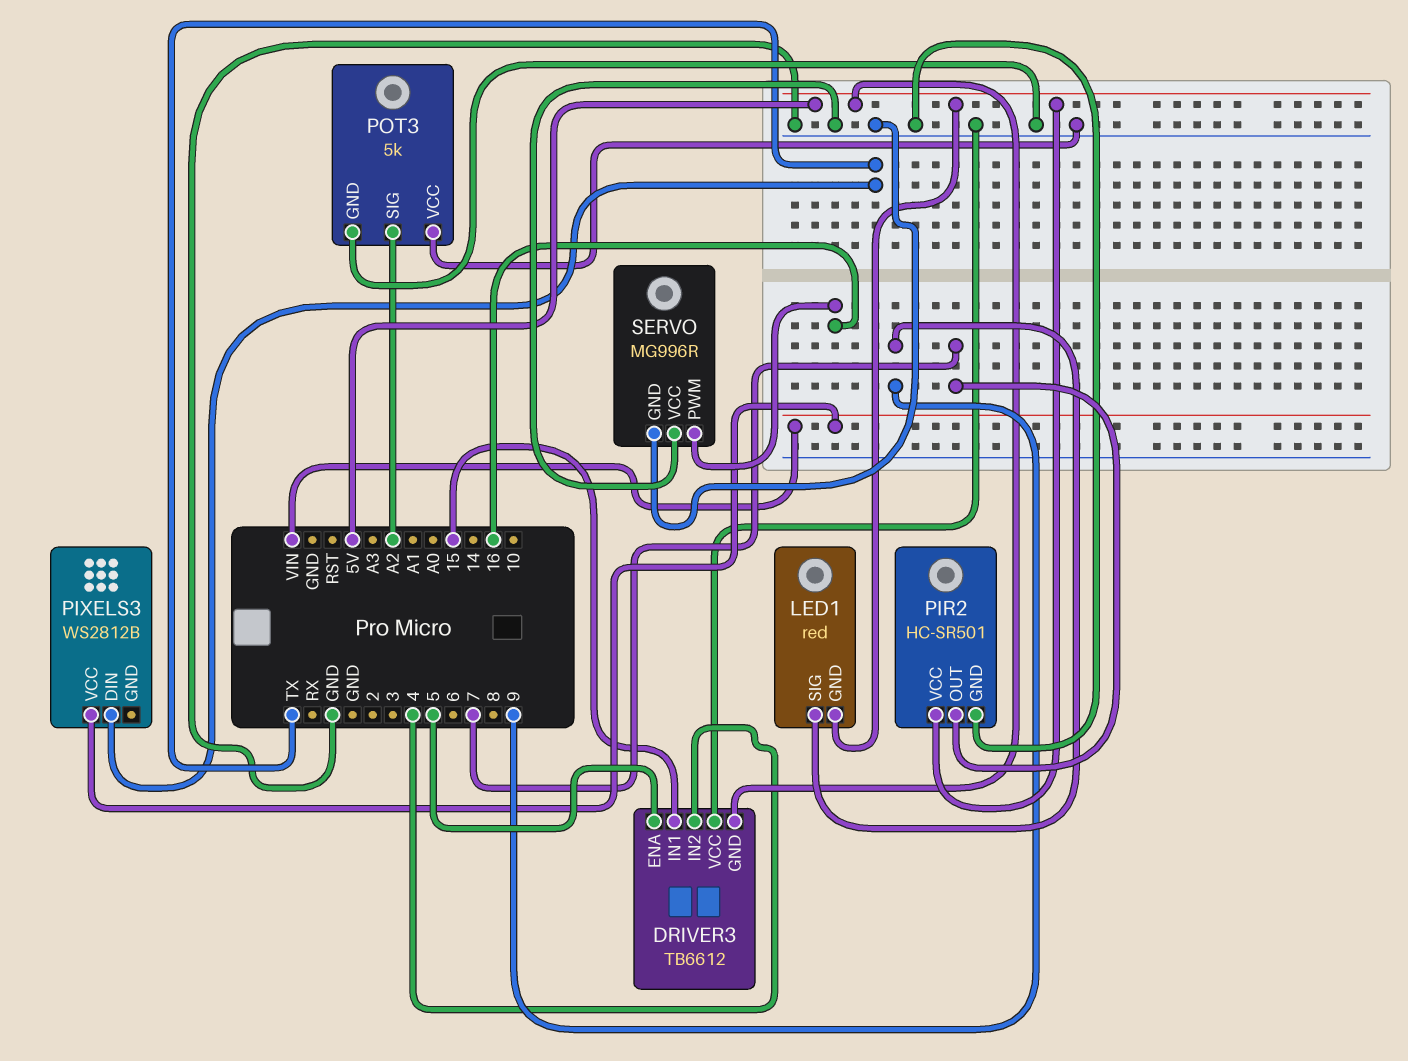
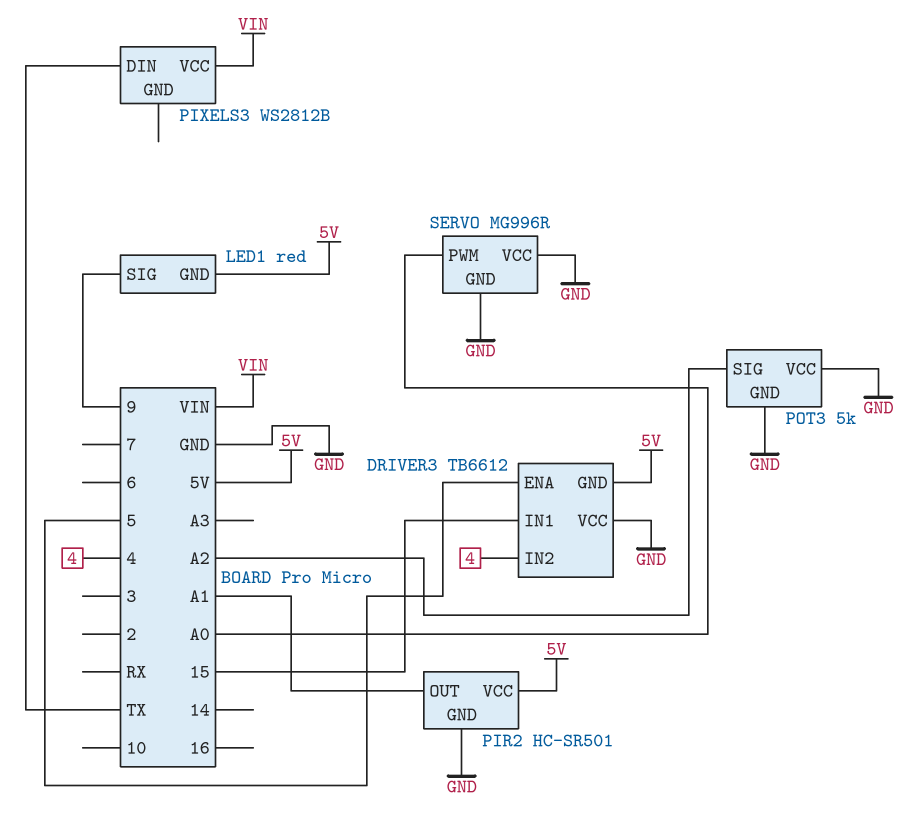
PIR2 pin OUT: 7 -> A1
SERVO pin PWM: 16 -> A0

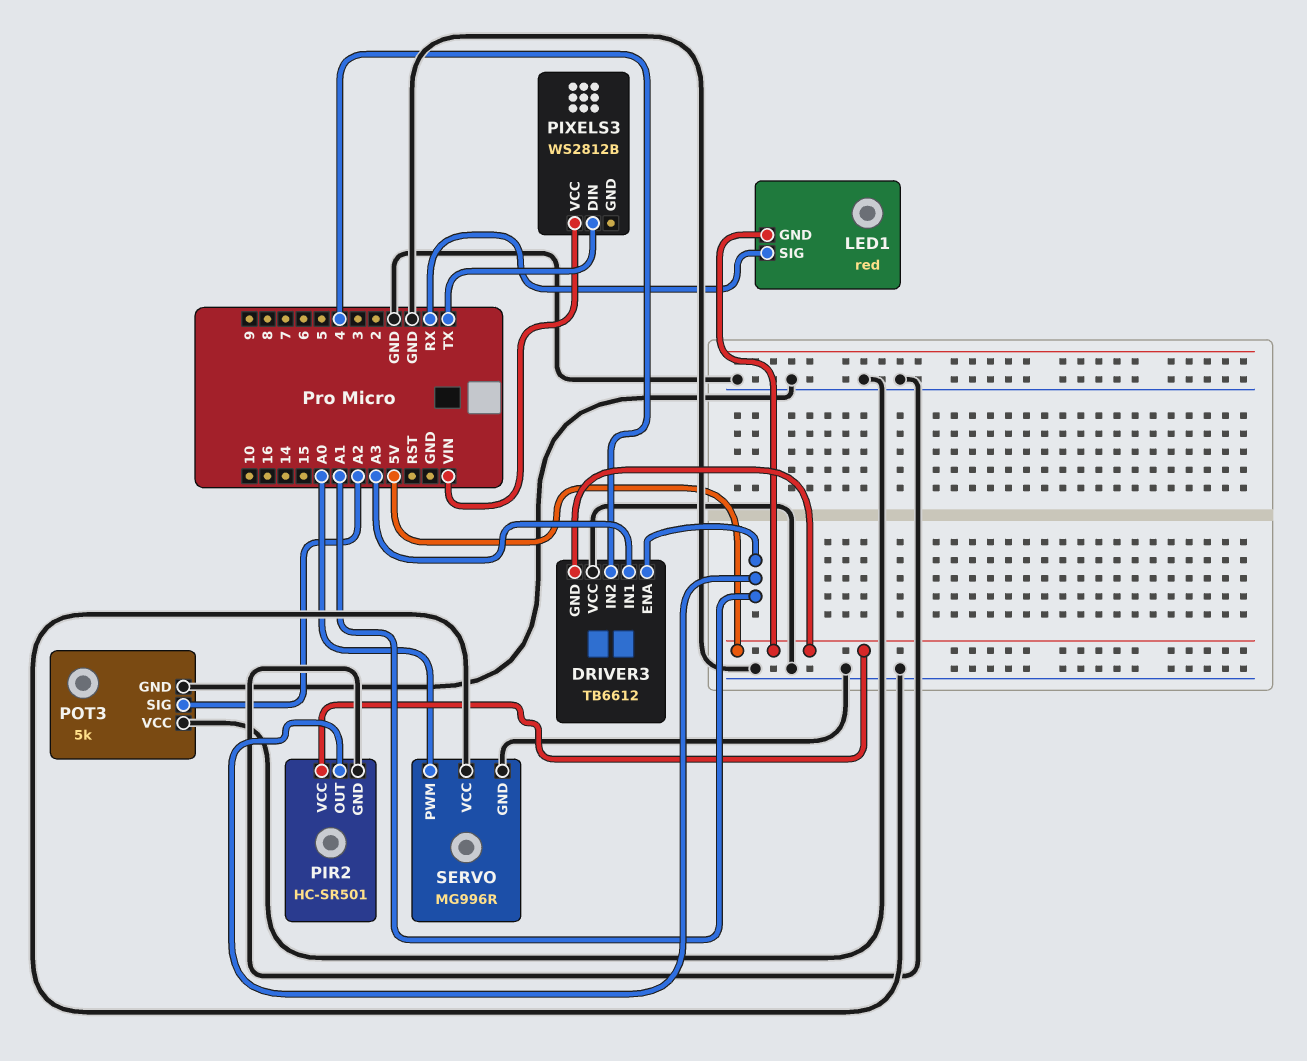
DRIVER3 pin ENA: 5 -> A1
DRIVER3 pin IN1: 15 -> A3
LED1 pin SIG: 9 -> RX

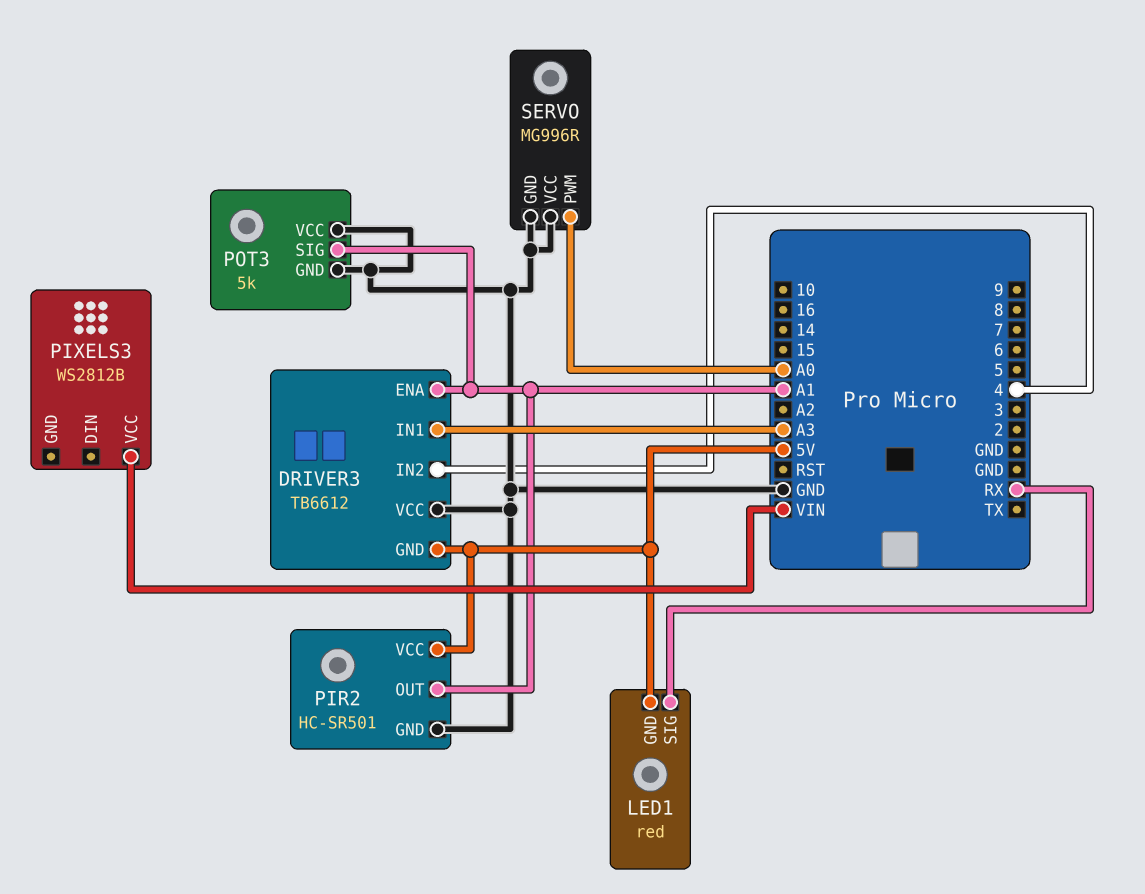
PIXELS3 pin DIN: TX -> none
POT3 pin SIG: A2 -> A1

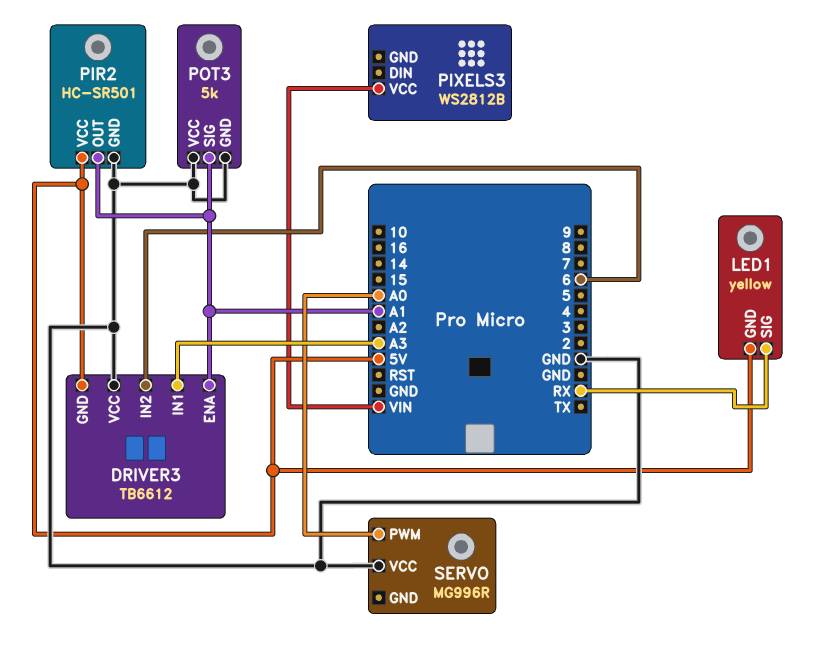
DRIVER3 pin IN2: 4 -> 6
LED1: red -> yellow
SERVO pin GND: GND -> none

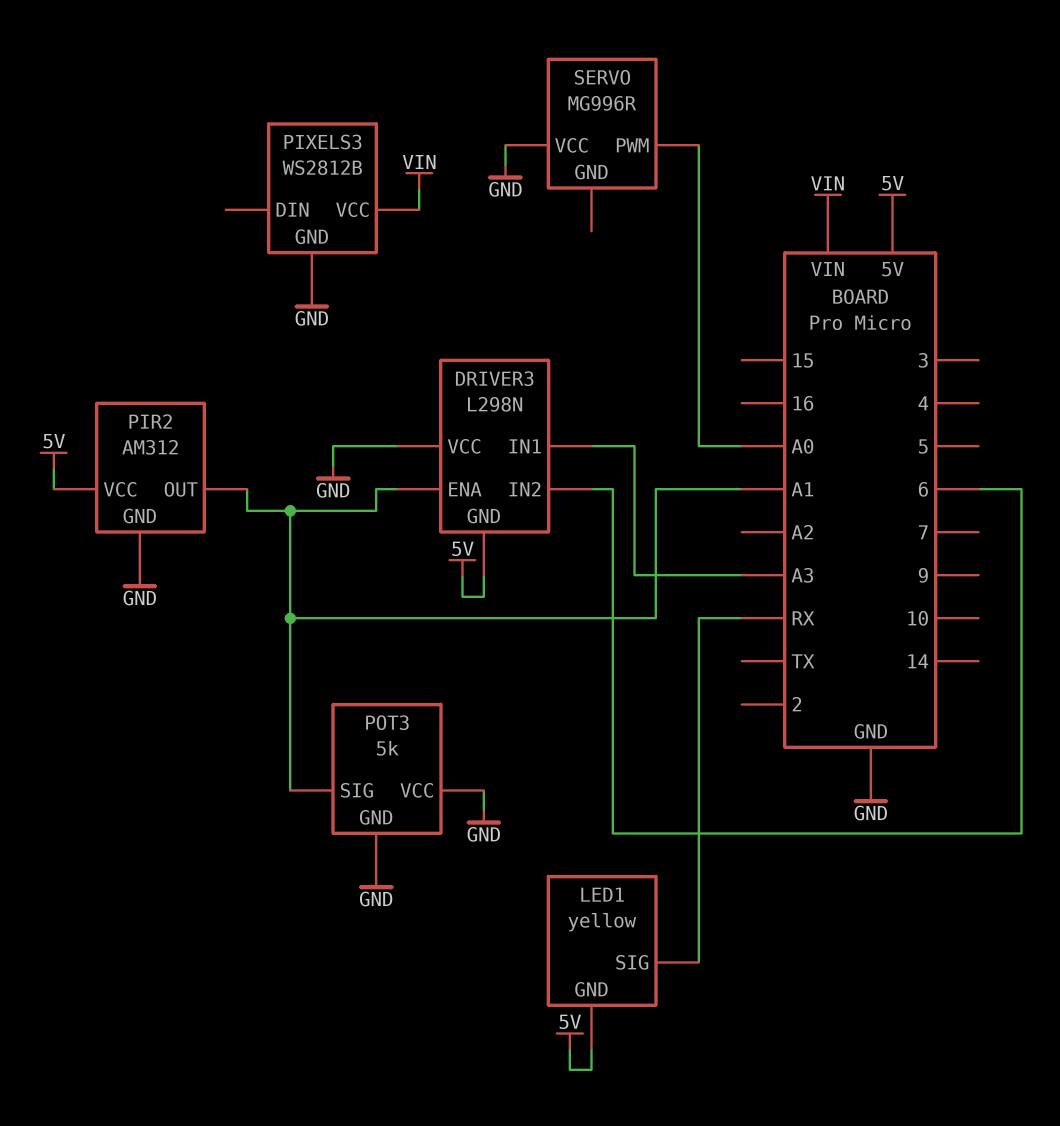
DRIVER3: TB6612 -> L298N
PIR2: HC-SR501 -> AM312
PIXELS3 pin GND: none -> GND

